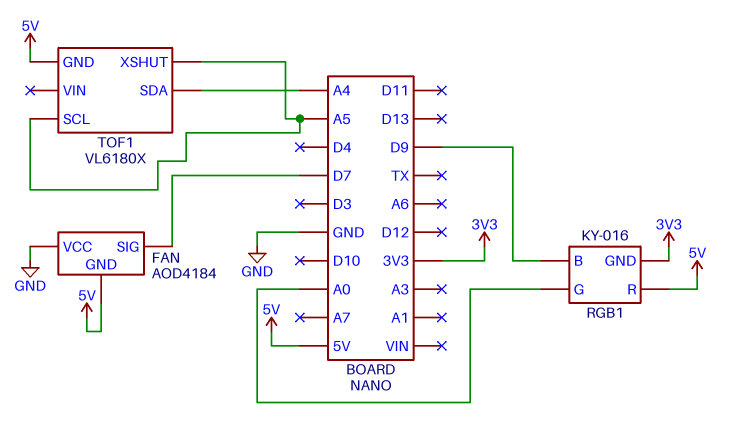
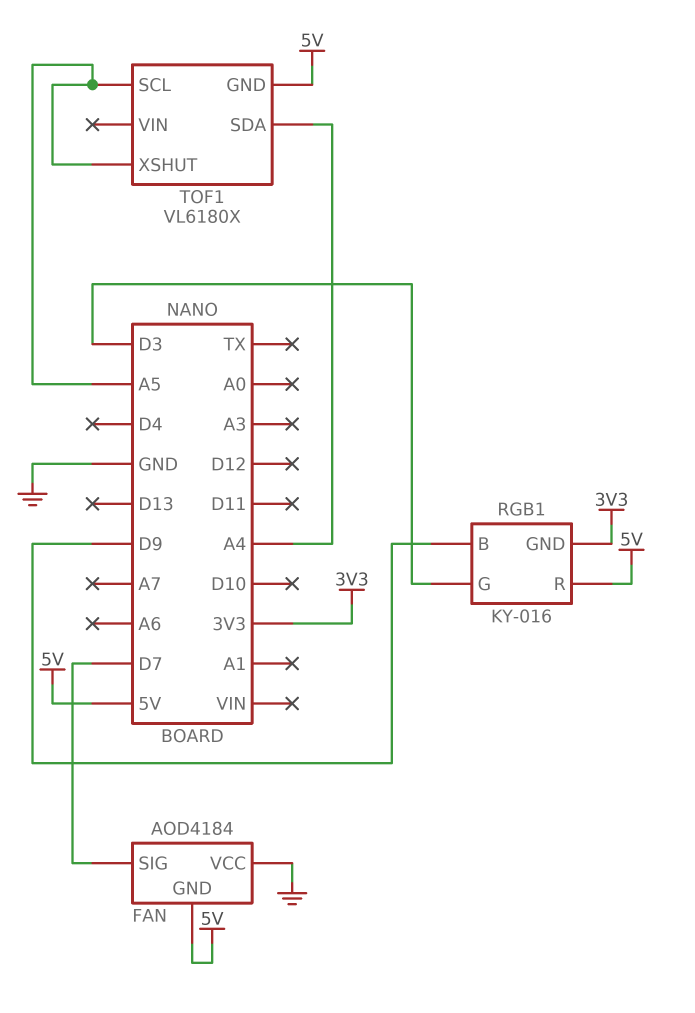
RGB1 pin G: A0 -> D3

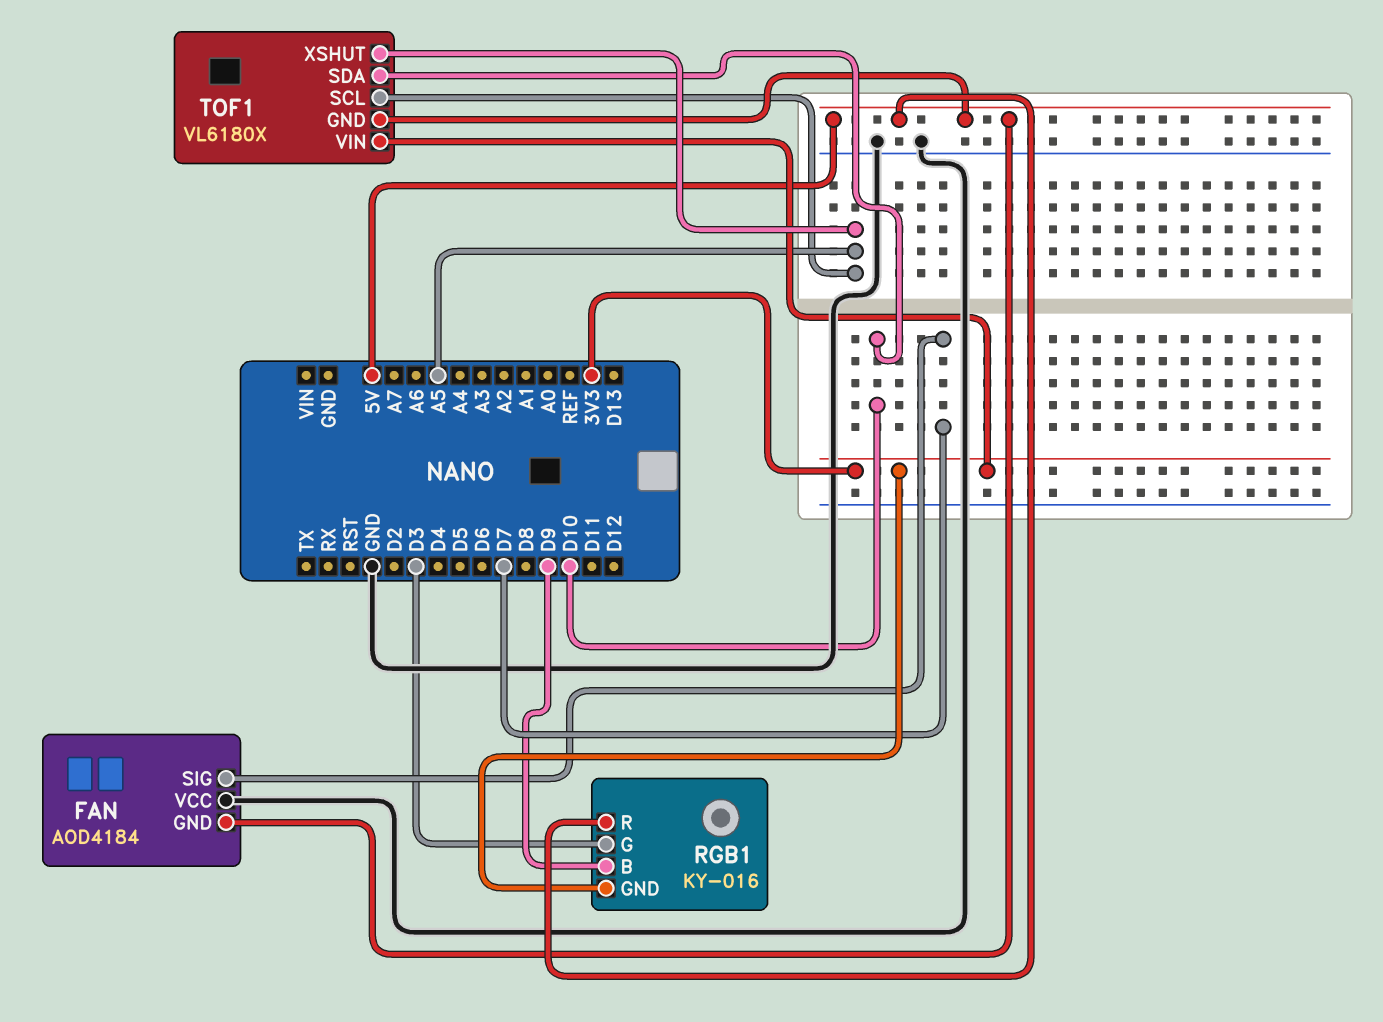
TOF1 pin SDA: A4 -> D10
TOF1 pin VIN: none -> 3V3

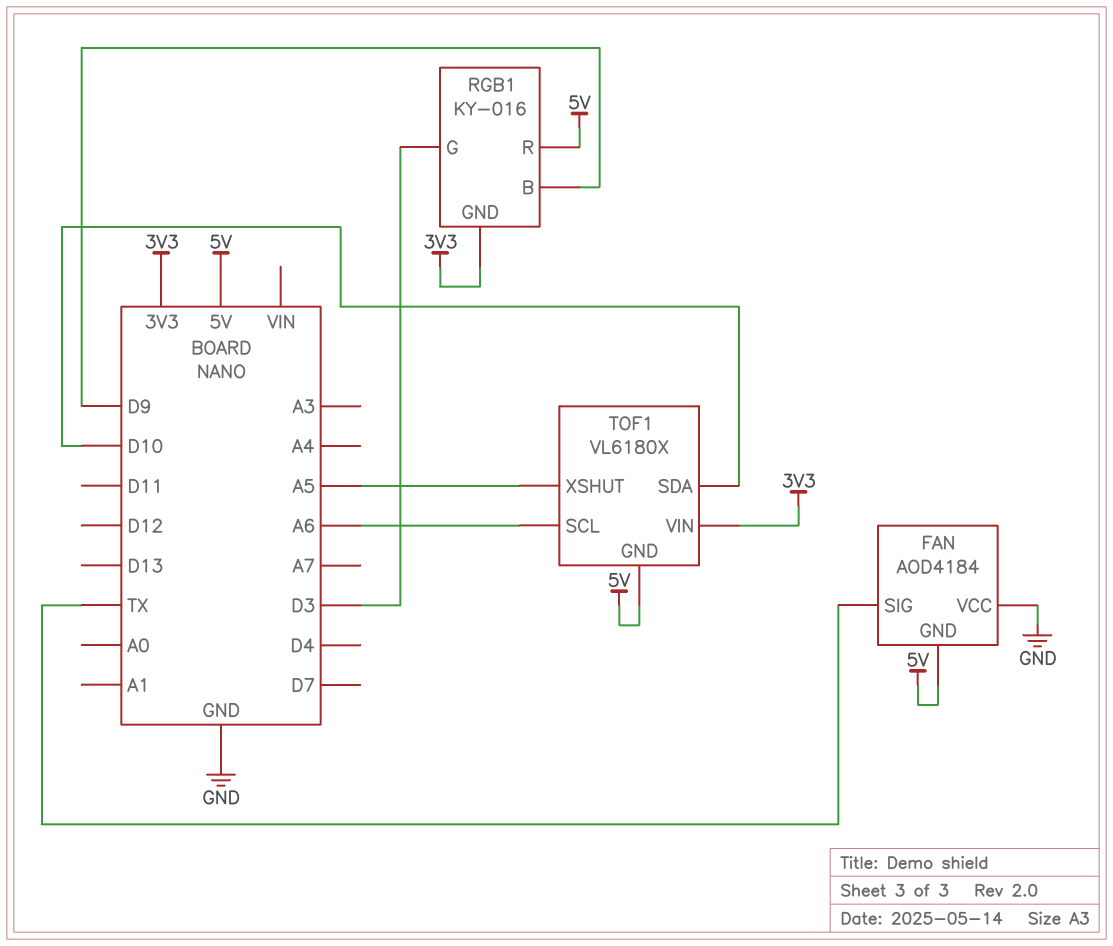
FAN pin SIG: D7 -> TX
TOF1 pin SCL: A5 -> A6

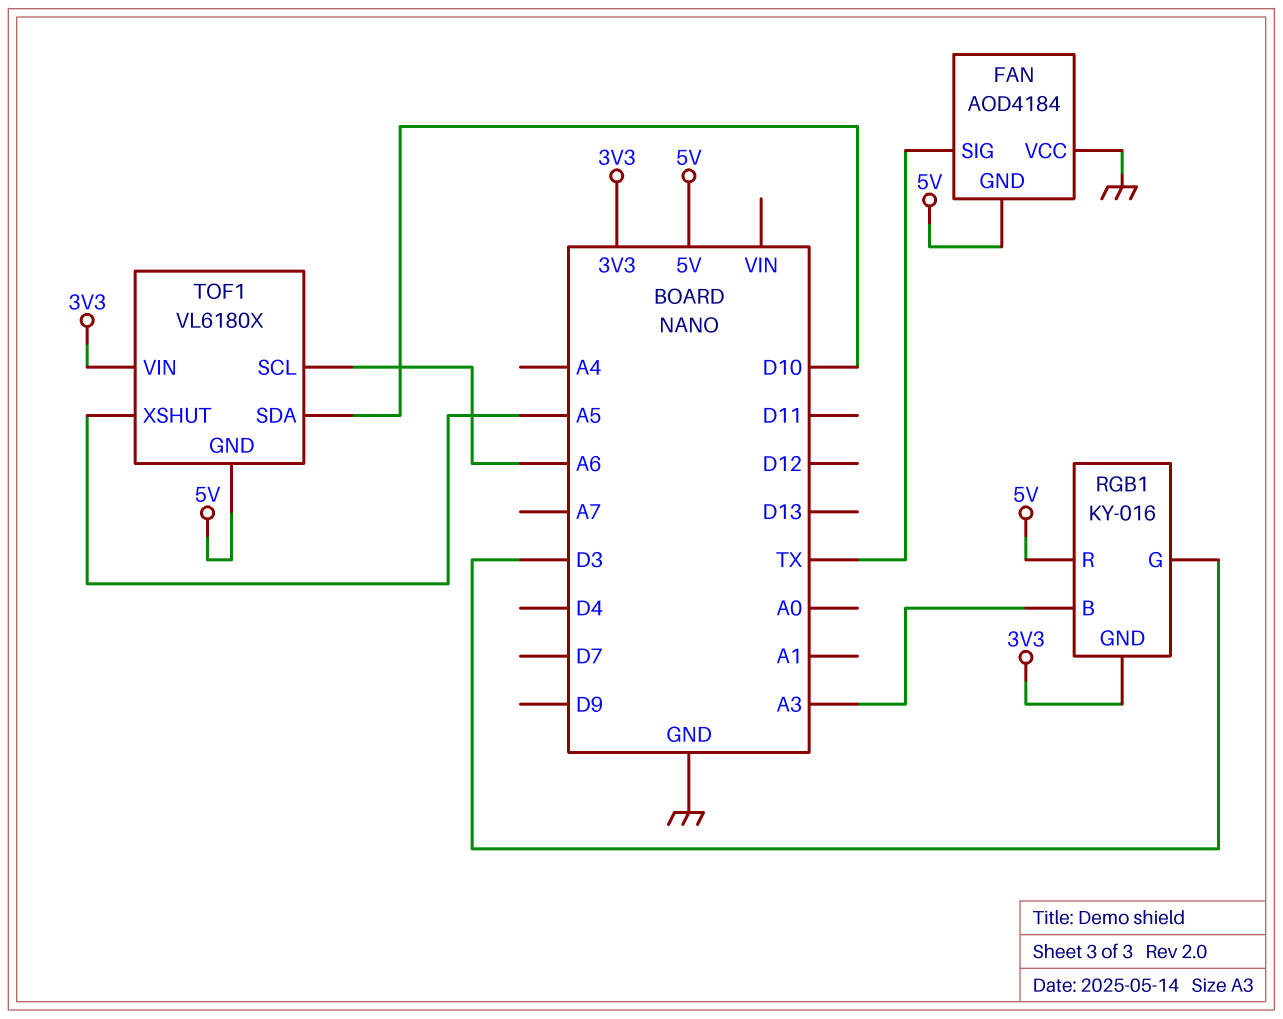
RGB1 pin B: D9 -> A3

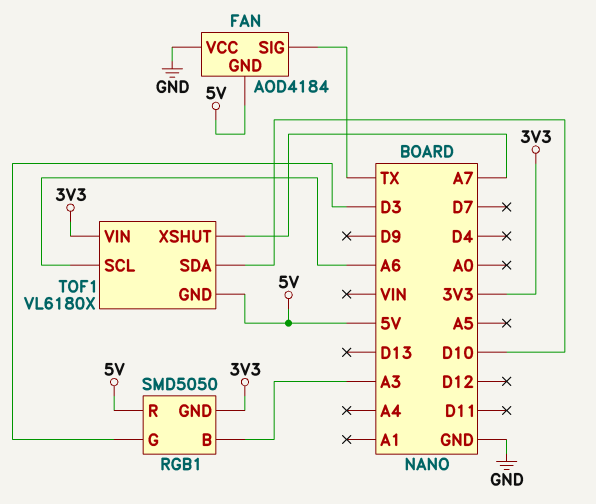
RGB1: KY-016 -> SMD5050
TOF1 pin XSHUT: A5 -> A7

